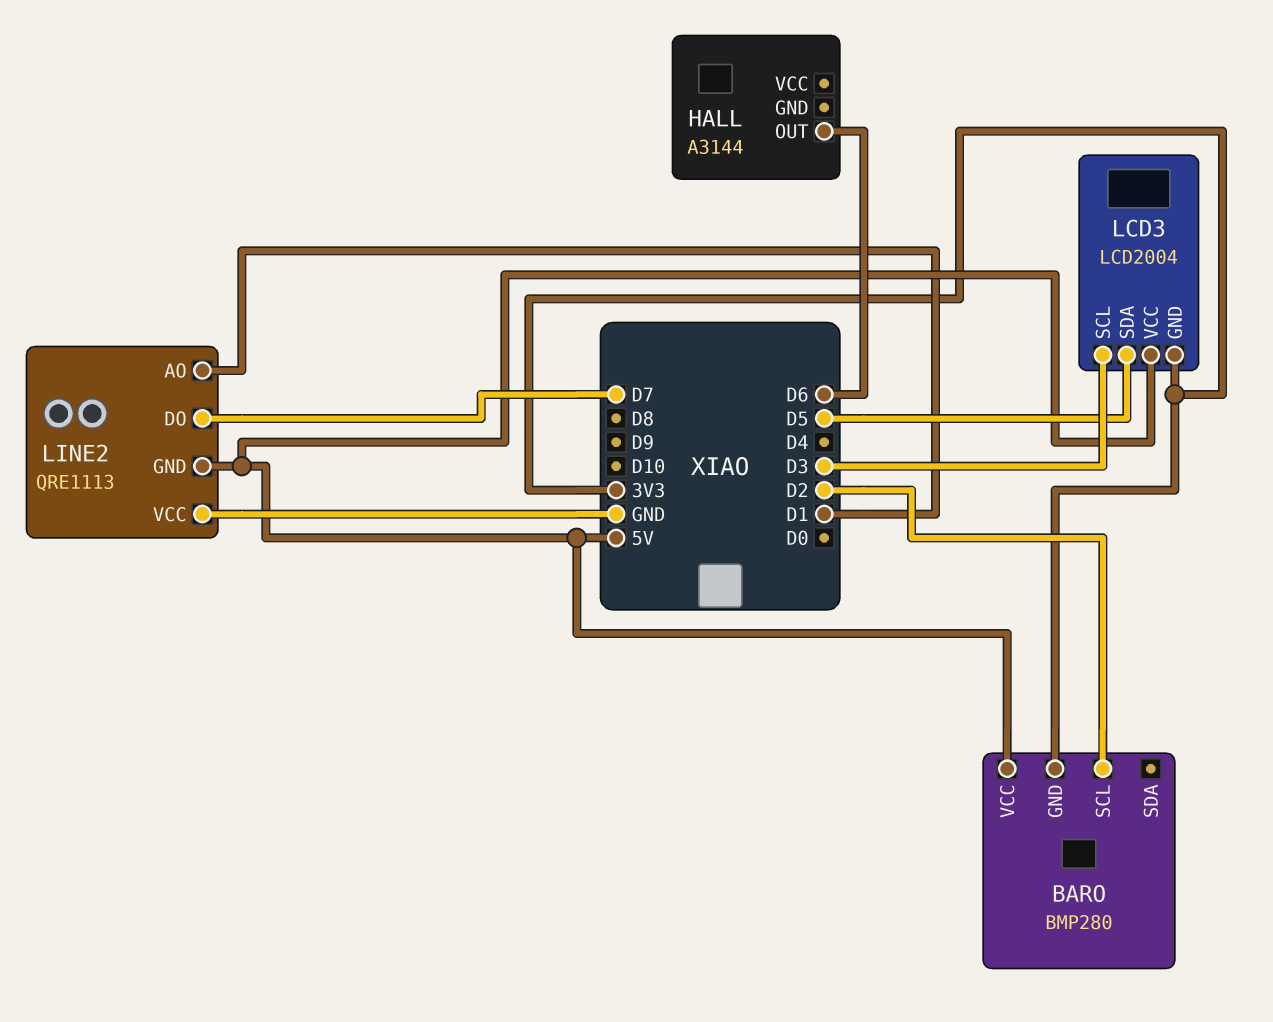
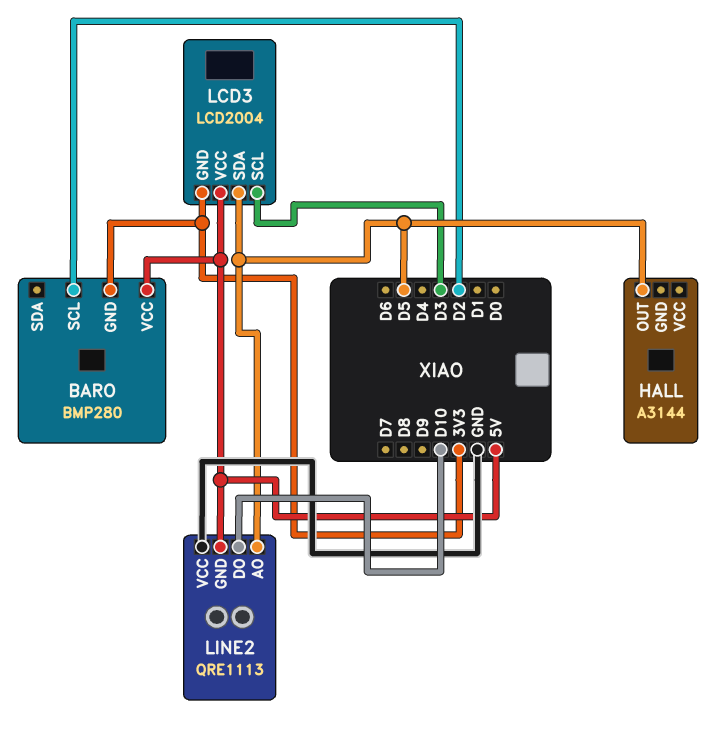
HALL pin OUT: D6 -> D5
LINE2 pin AO: D1 -> D5
LINE2 pin DO: D7 -> D10

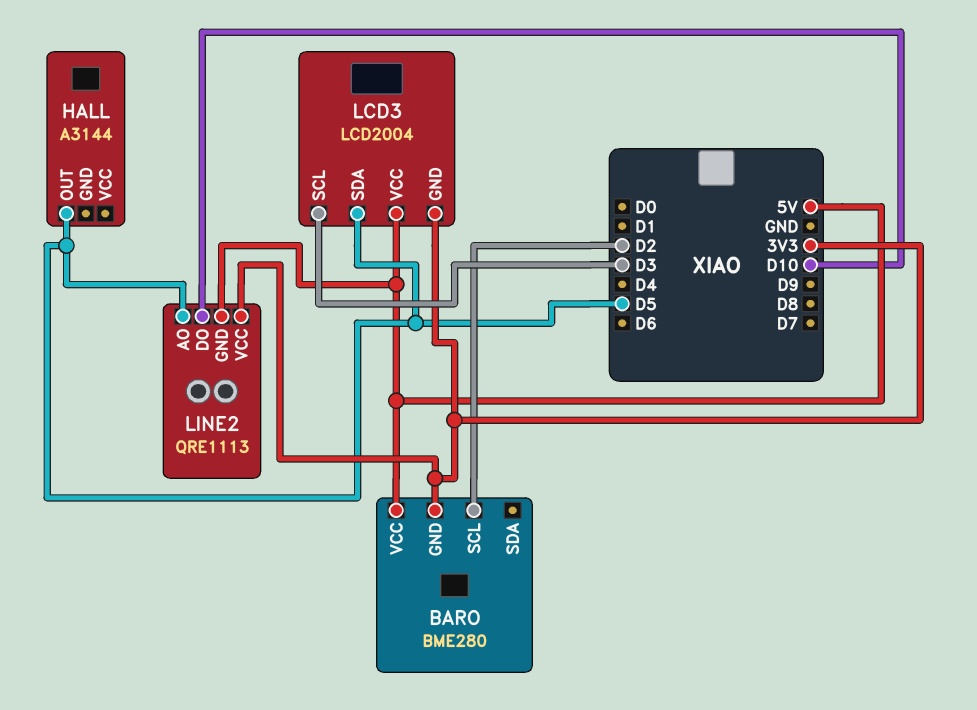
BARO: BMP280 -> BME280
LINE2 pin VCC: GND -> 3V3

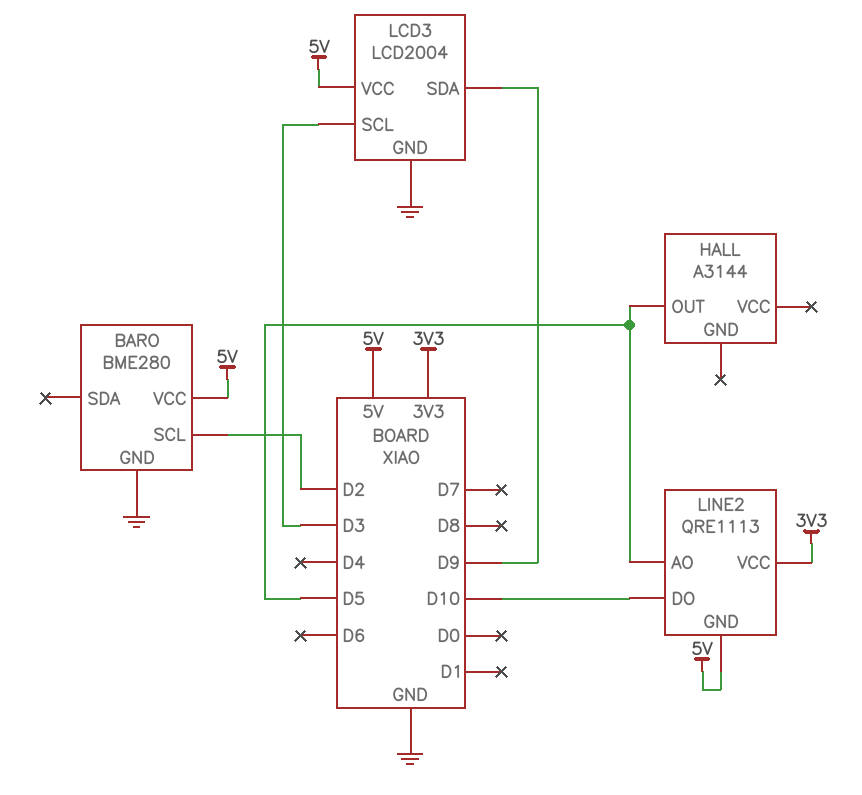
BARO pin GND: 3V3 -> GND
LCD3 pin GND: 3V3 -> GND
LCD3 pin SDA: D5 -> D9

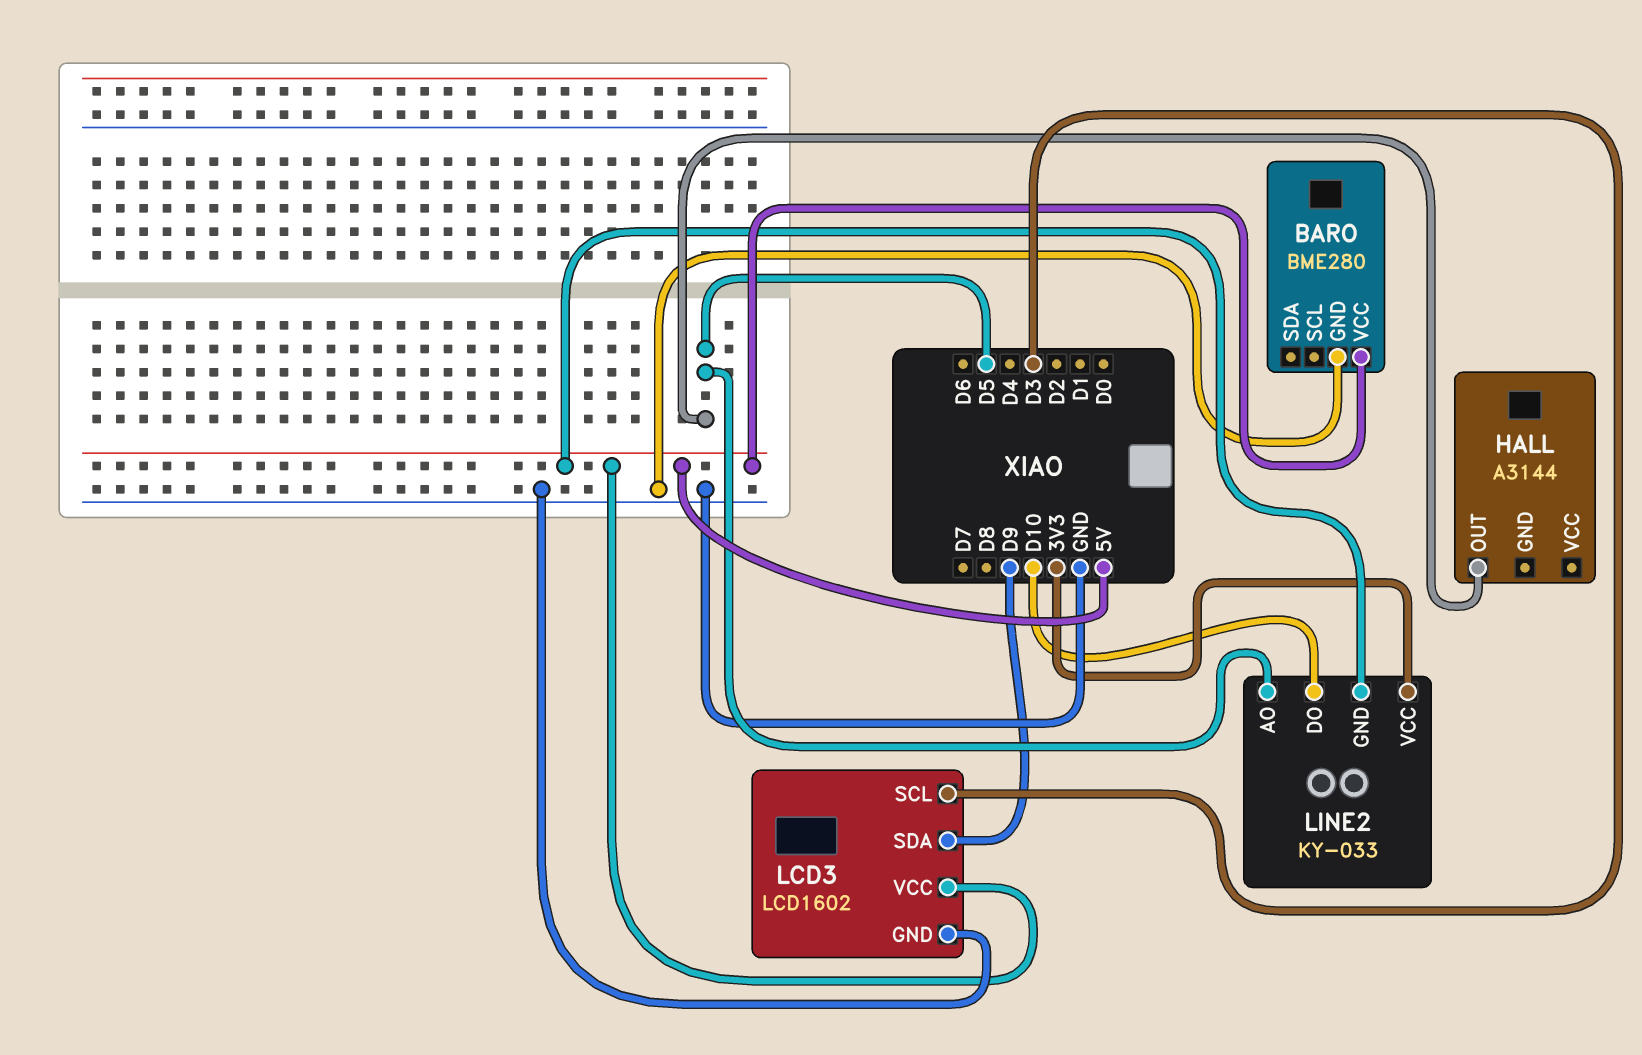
BARO pin SCL: D2 -> none
LCD3: LCD2004 -> LCD1602
LINE2: QRE1113 -> KY-033

